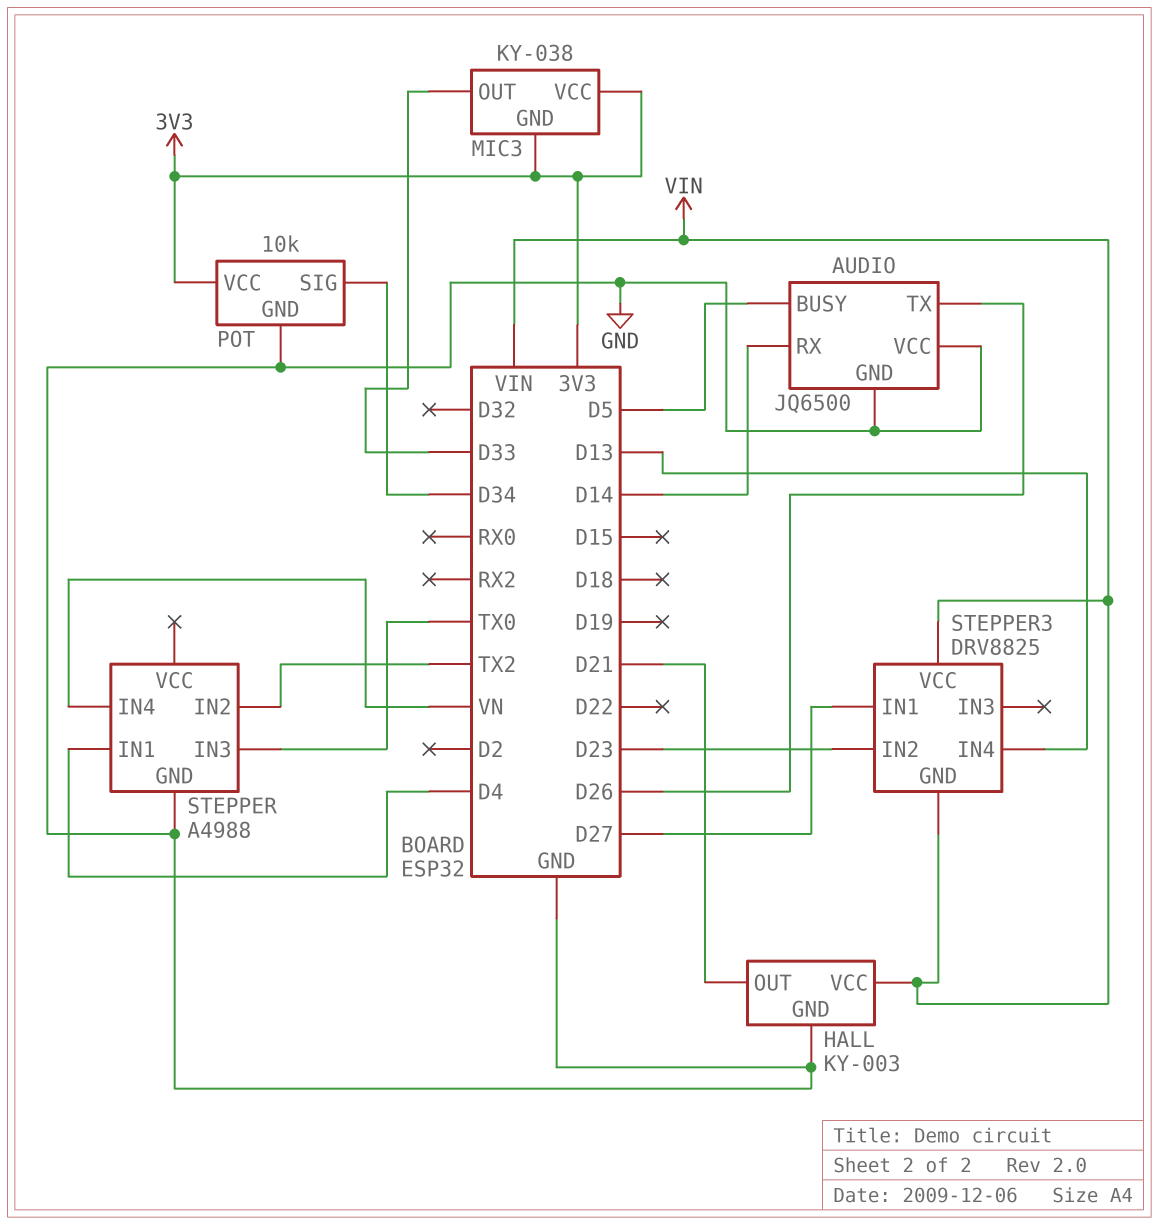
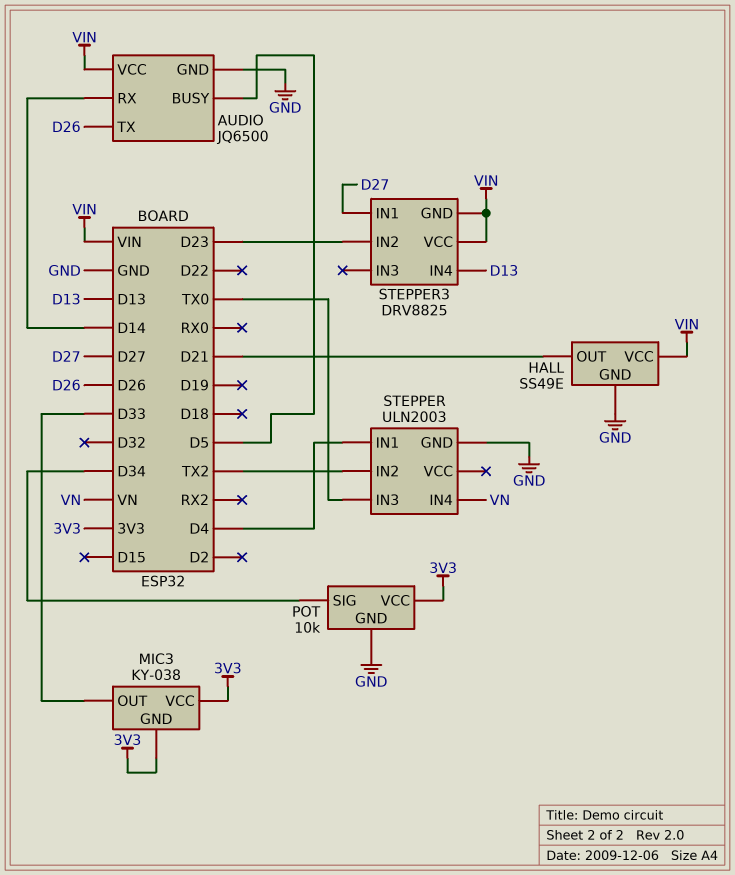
AUDIO pin VCC: GND -> VIN
HALL: KY-003 -> SS49E
STEPPER: A4988 -> ULN2003

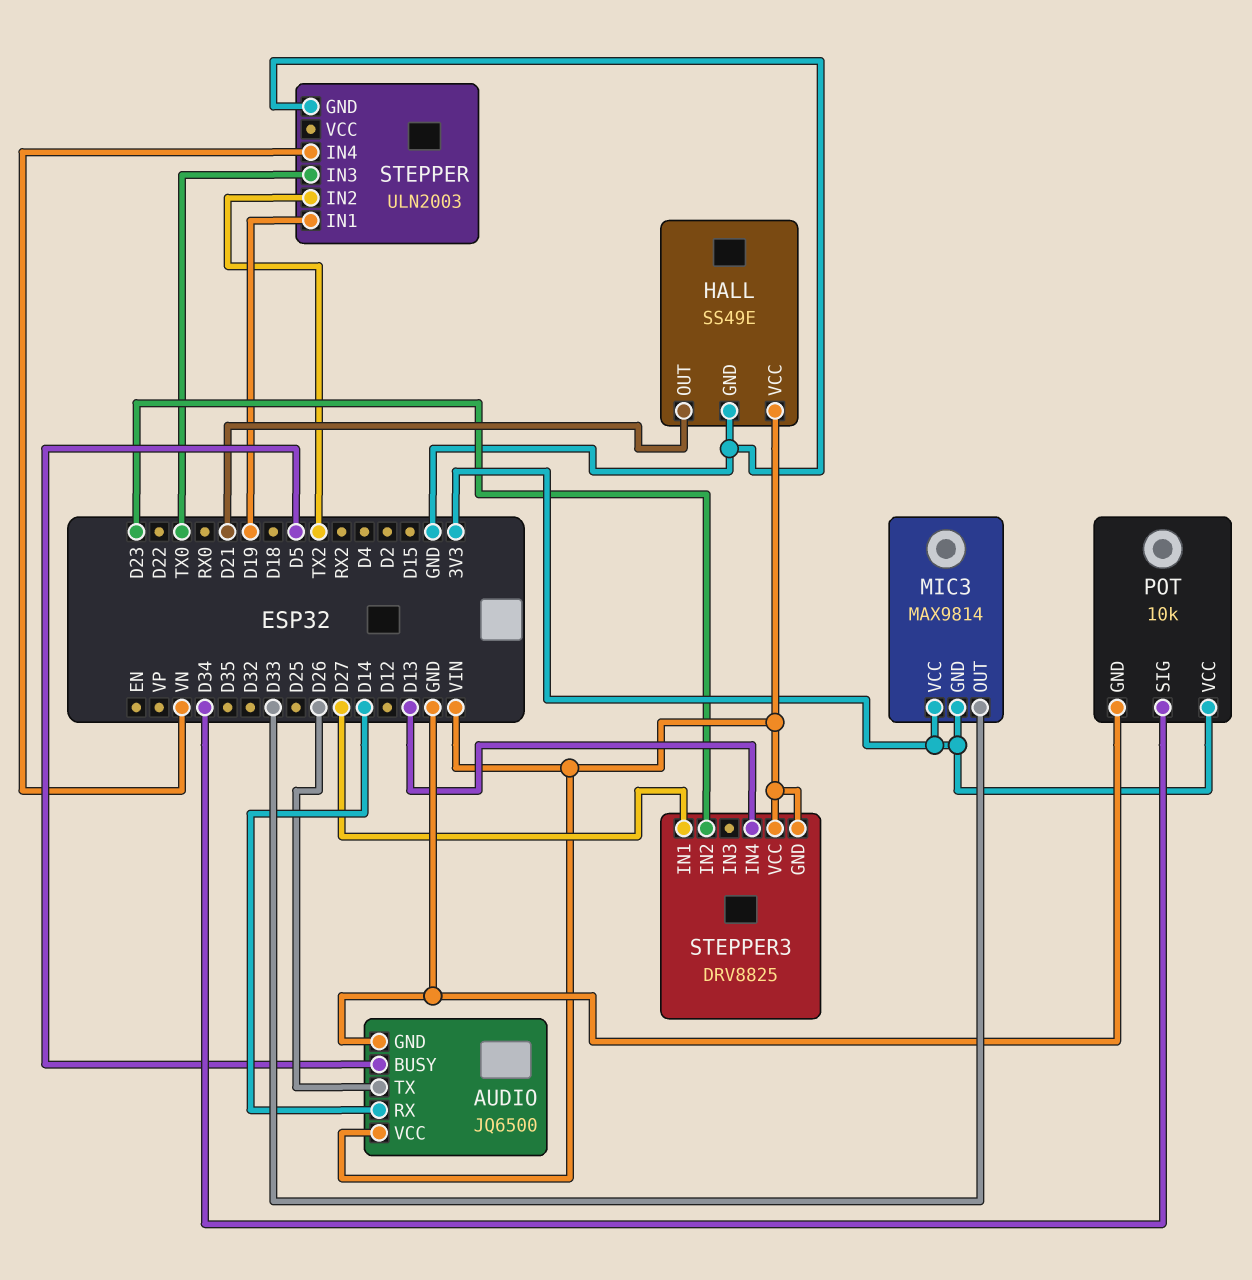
MIC3: KY-038 -> MAX9814
STEPPER pin IN1: D4 -> D19

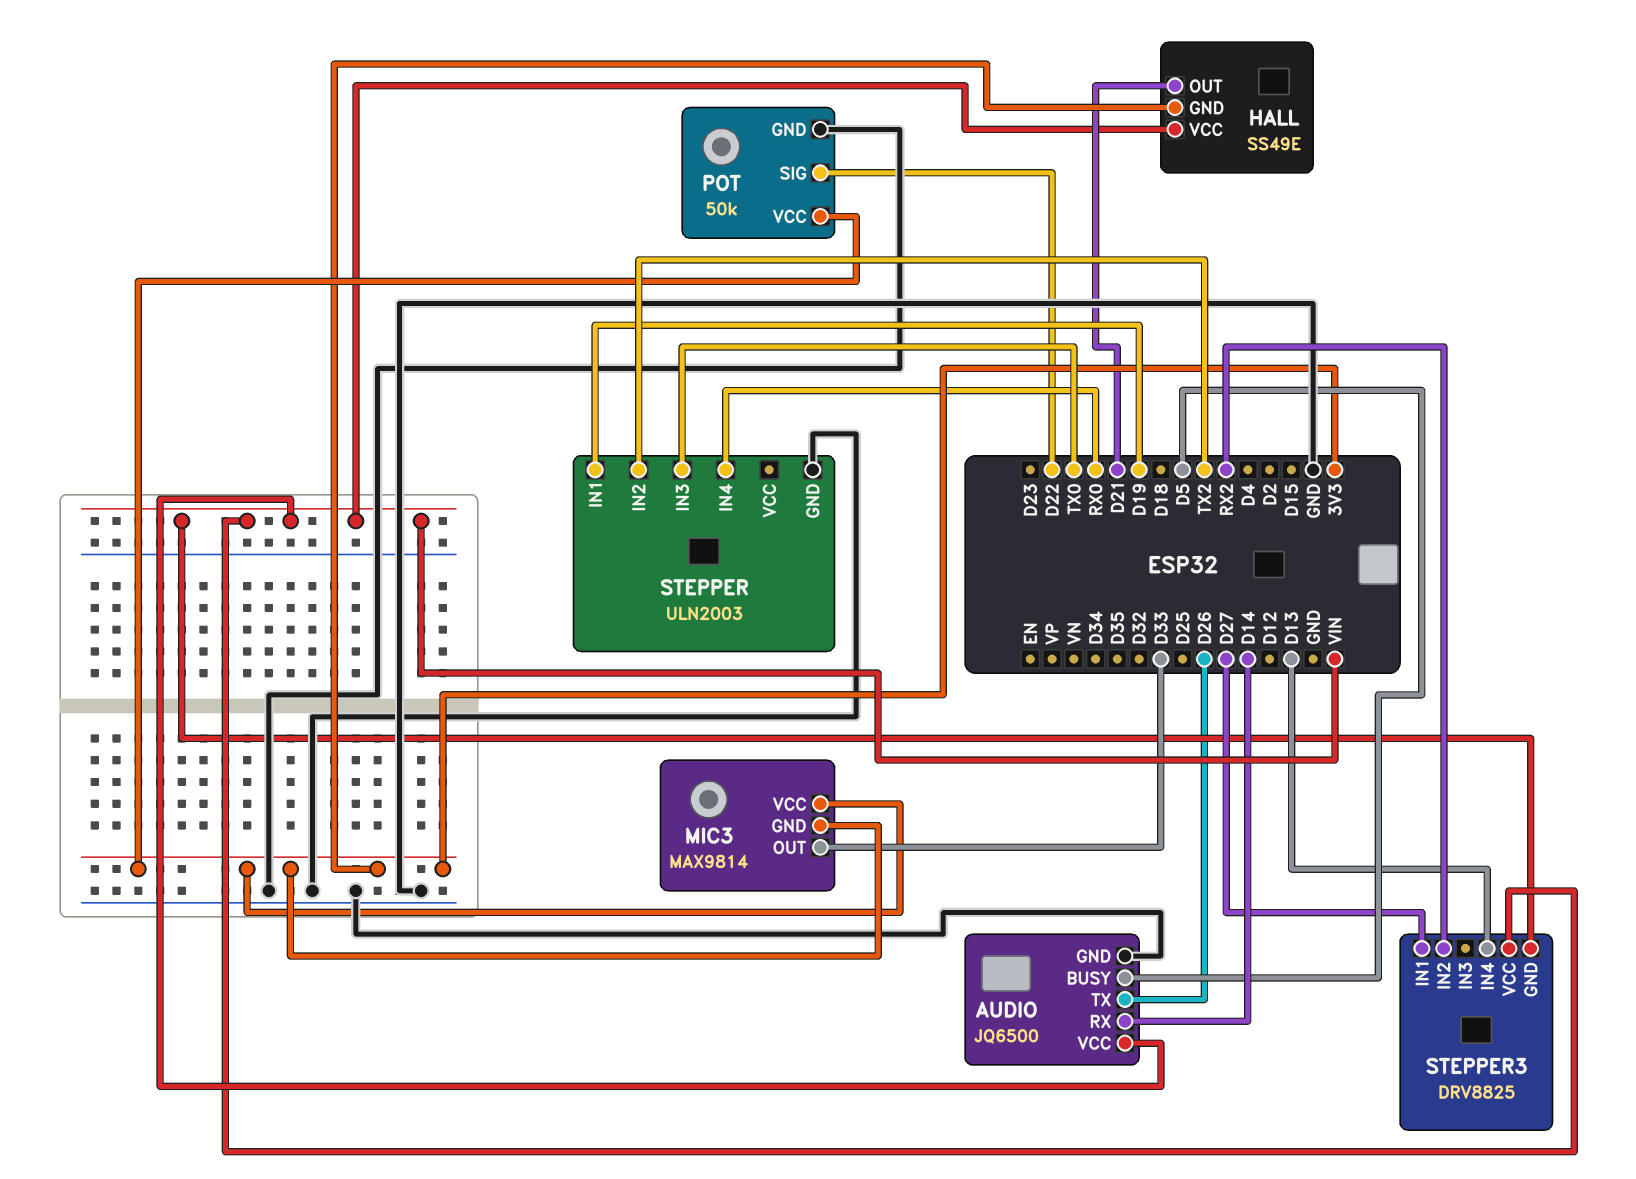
HALL pin GND: GND -> 3V3
POT: 10k -> 50k
POT pin SIG: D34 -> D22
STEPPER pin IN4: VN -> RX0
STEPPER3 pin IN2: D23 -> RX2

